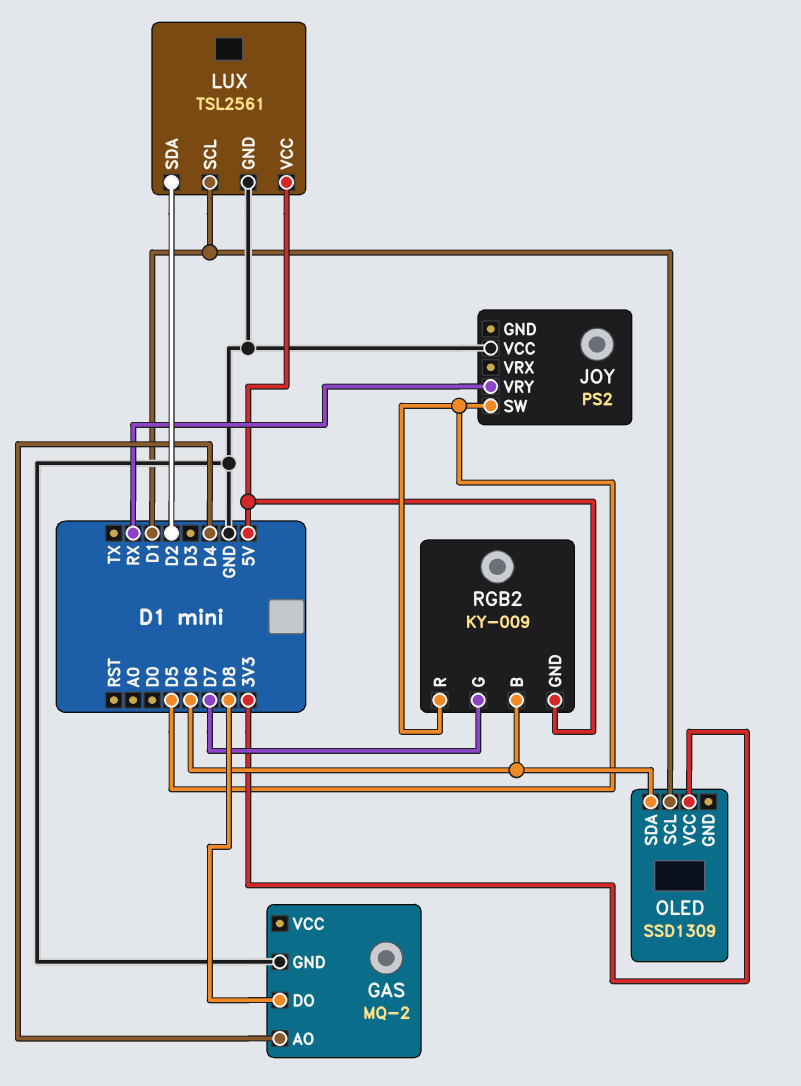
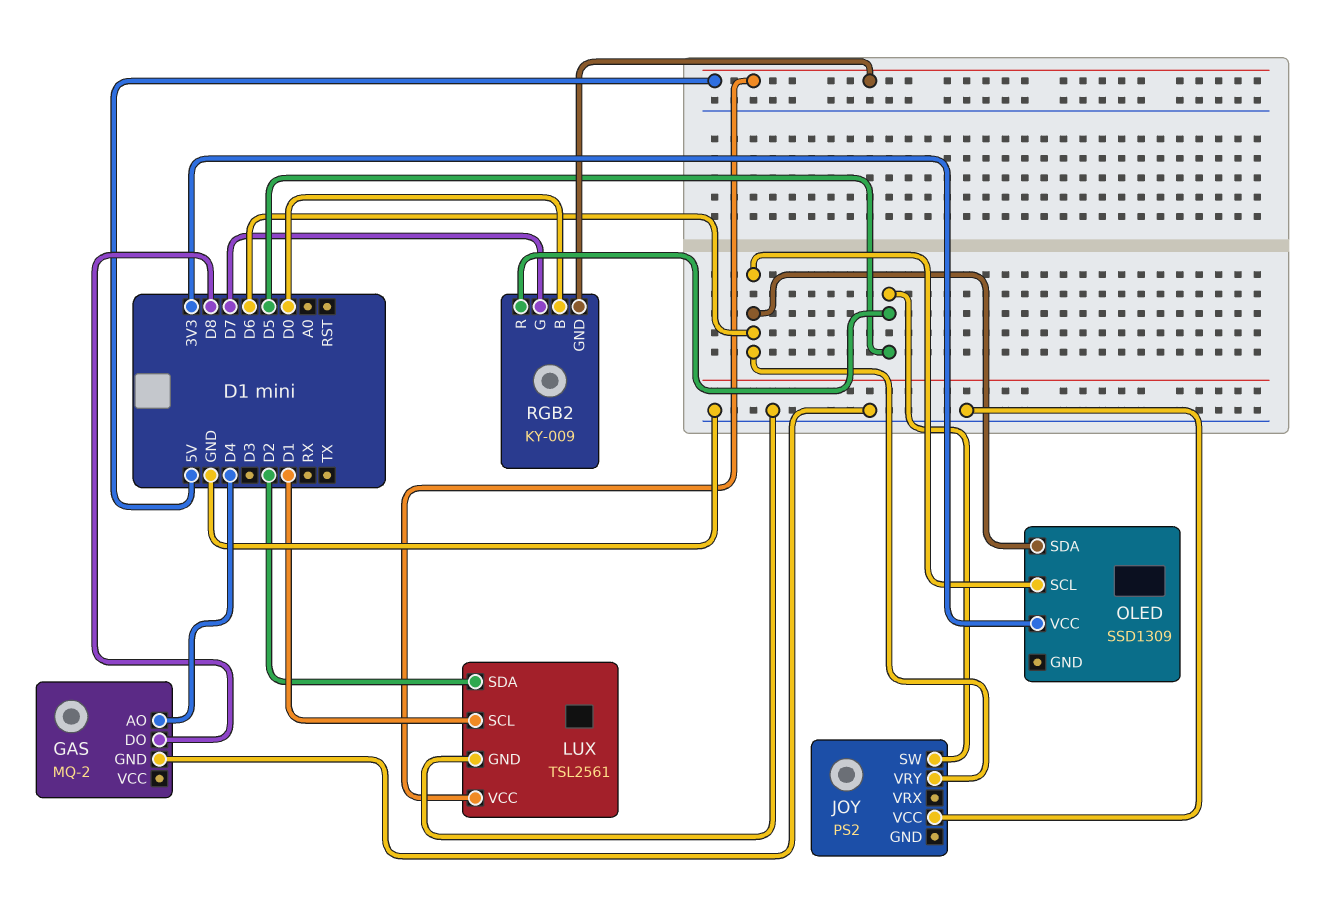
JOY pin VRY: RX -> D6
OLED pin SCL: D1 -> D6
RGB2 pin B: D6 -> D0

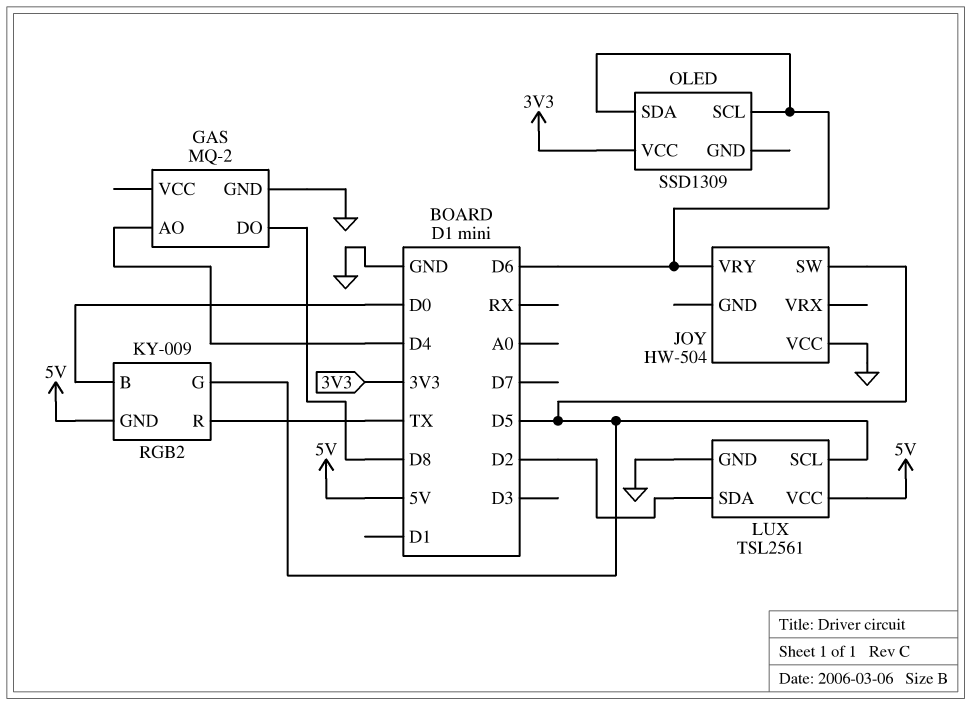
JOY: PS2 -> HW-504
LUX pin SCL: D1 -> D5
RGB2 pin G: D7 -> D5
RGB2 pin R: D5 -> TX

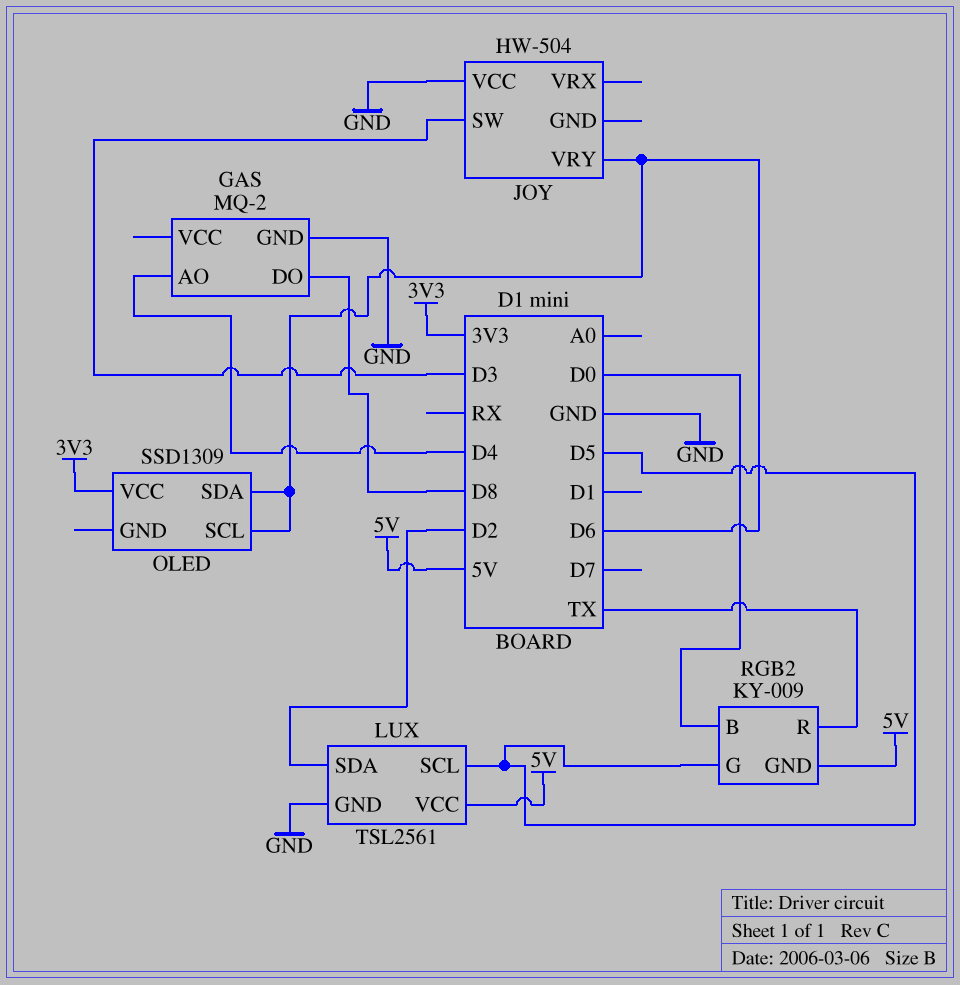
JOY pin SW: D5 -> D3

